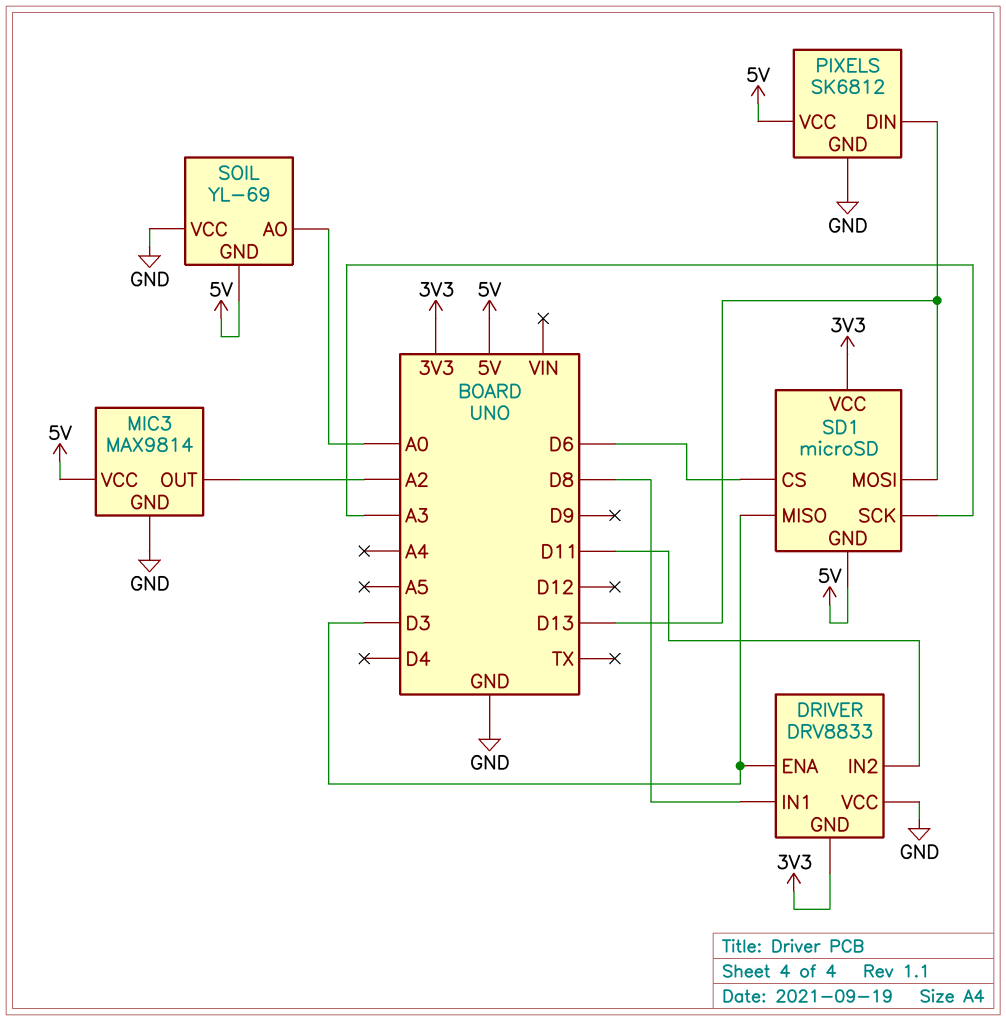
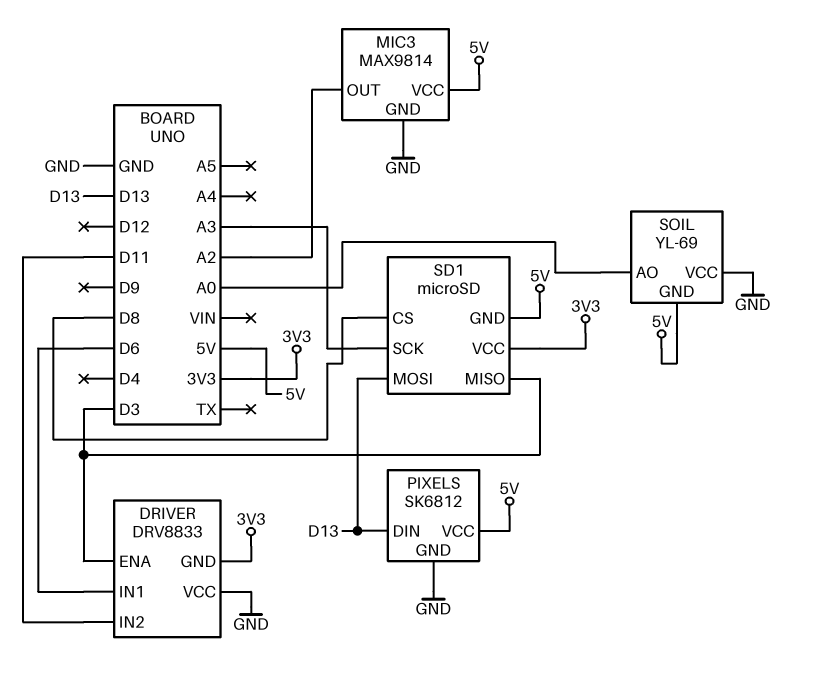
DRIVER pin IN1: D8 -> D6
SD1 pin CS: D6 -> D8

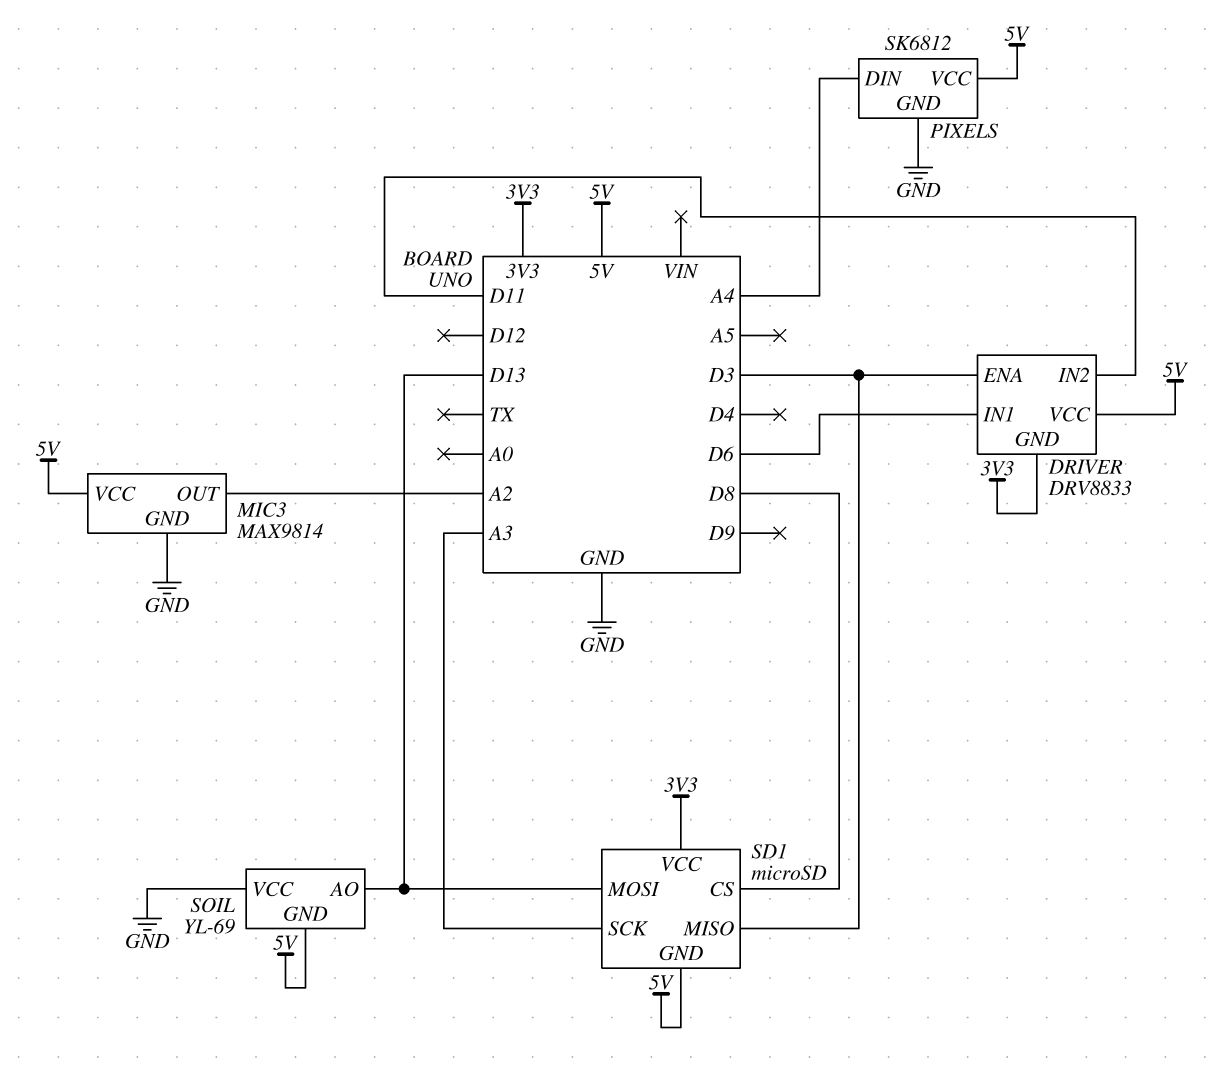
DRIVER pin VCC: GND -> 5V
PIXELS pin DIN: D13 -> A4
SOIL pin AO: A0 -> D13

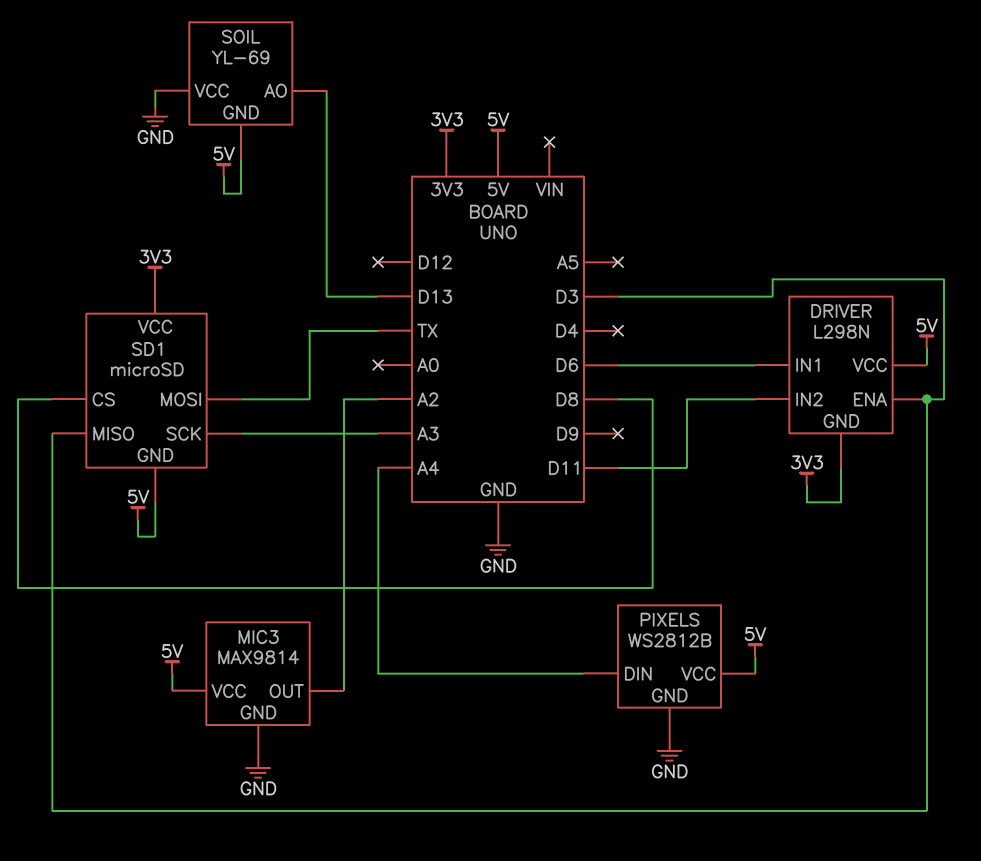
DRIVER: DRV8833 -> L298N
PIXELS: SK6812 -> WS2812B
SD1 pin MOSI: D13 -> TX

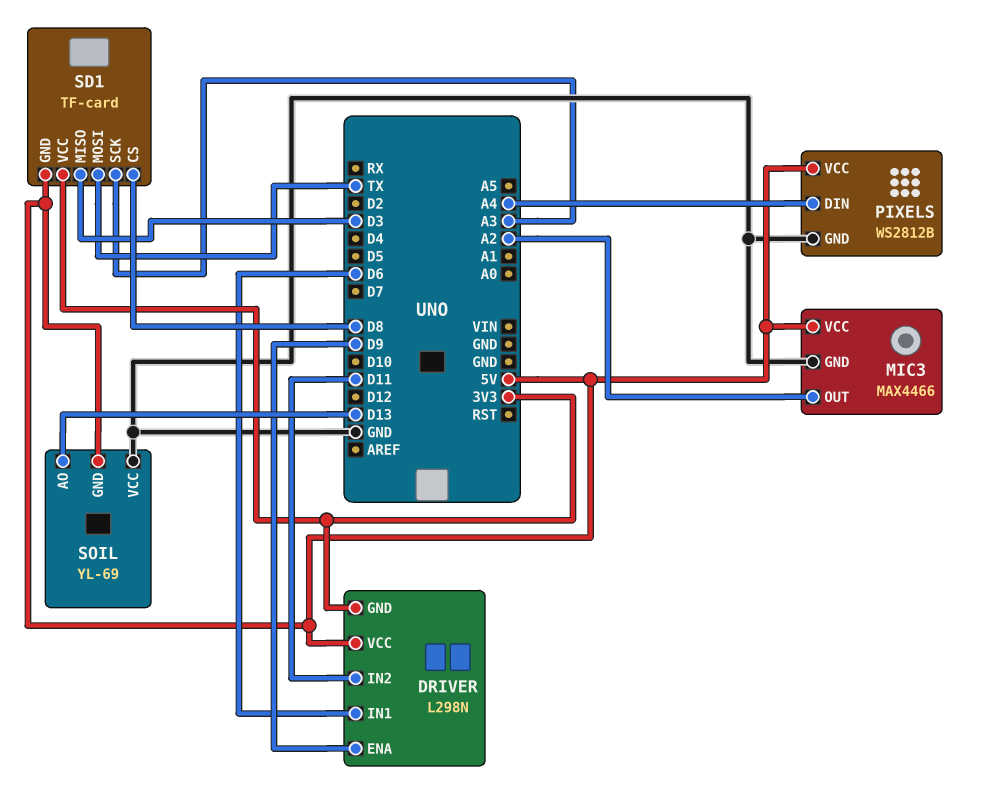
DRIVER pin ENA: D3 -> D9
MIC3: MAX9814 -> MAX4466
SD1: microSD -> TF-card

